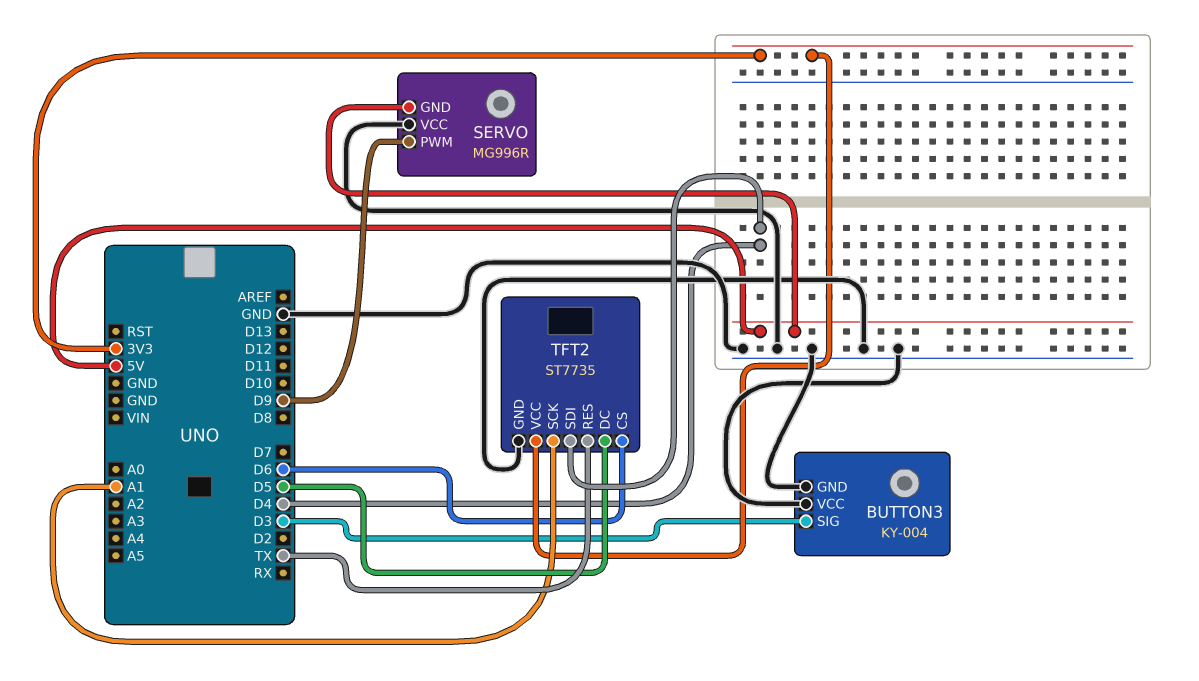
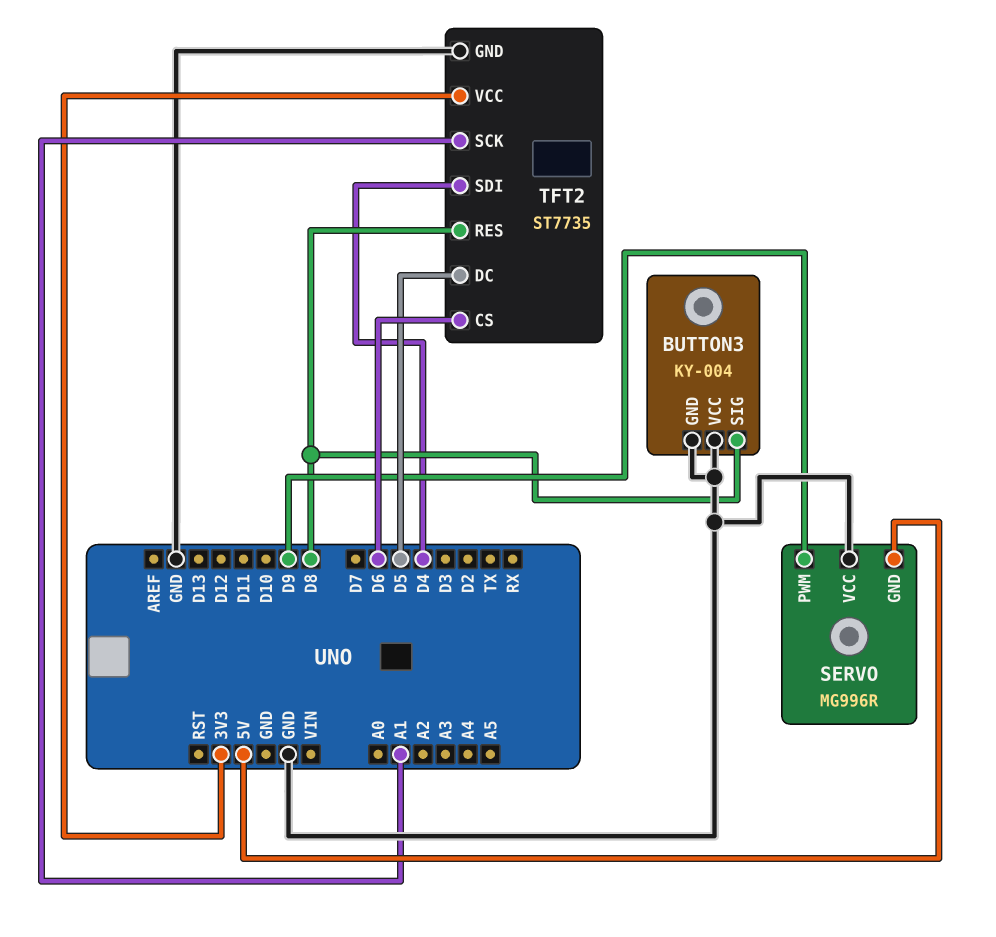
BUTTON3 pin SIG: D3 -> D8
TFT2 pin RES: TX -> D8

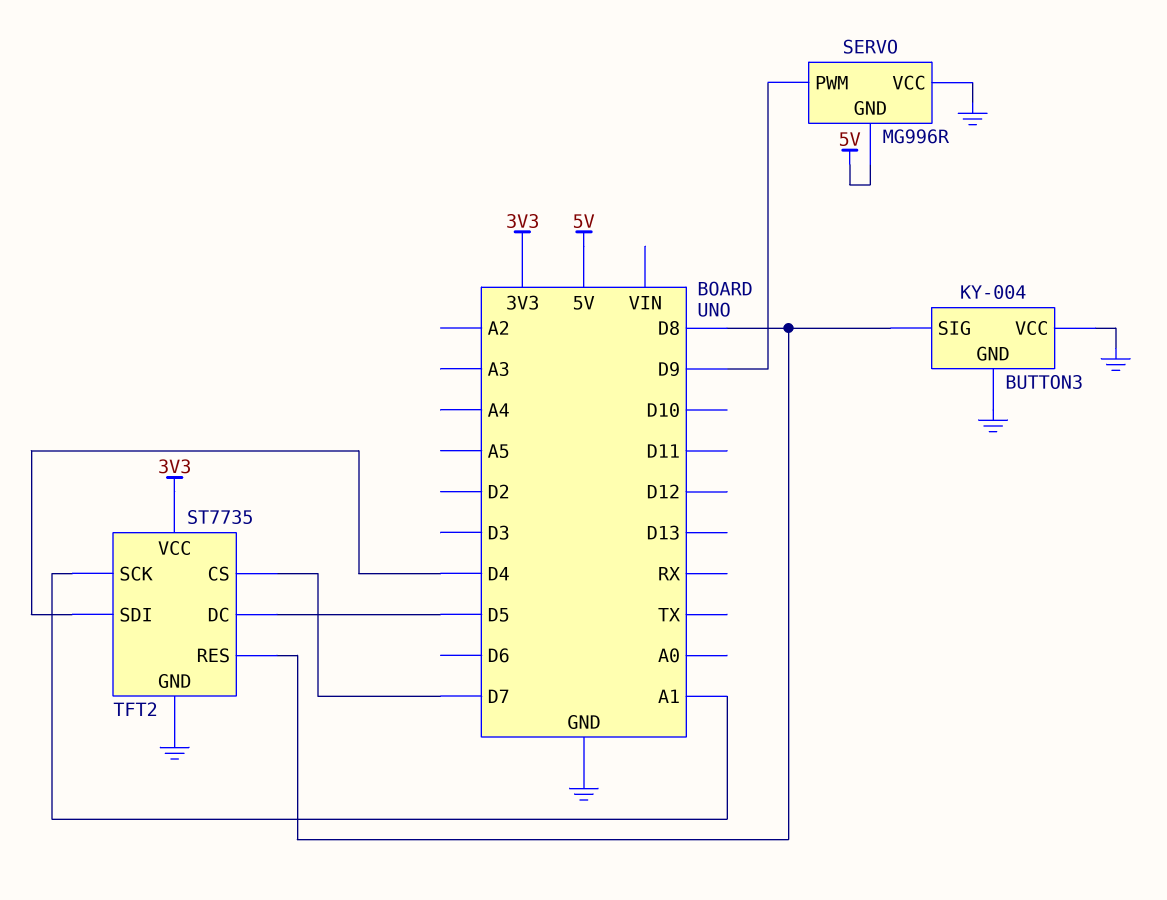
TFT2 pin CS: D6 -> D7

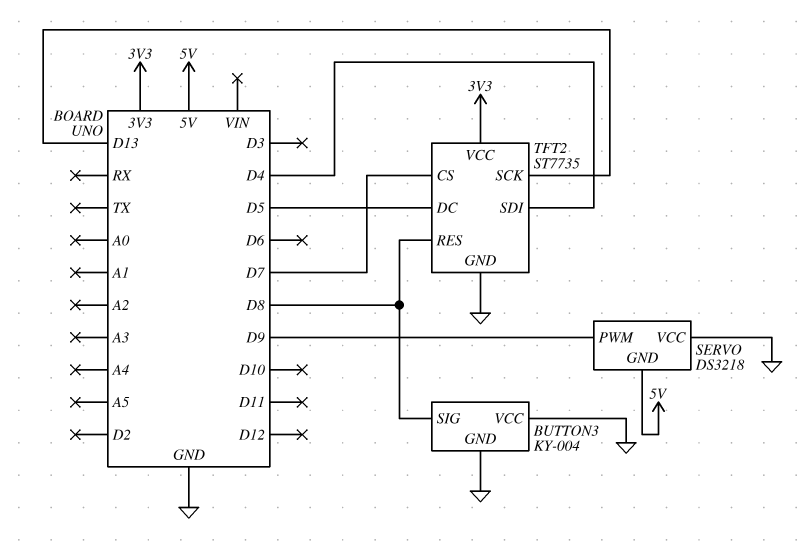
SERVO: MG996R -> DS3218
TFT2 pin SCK: A1 -> D13

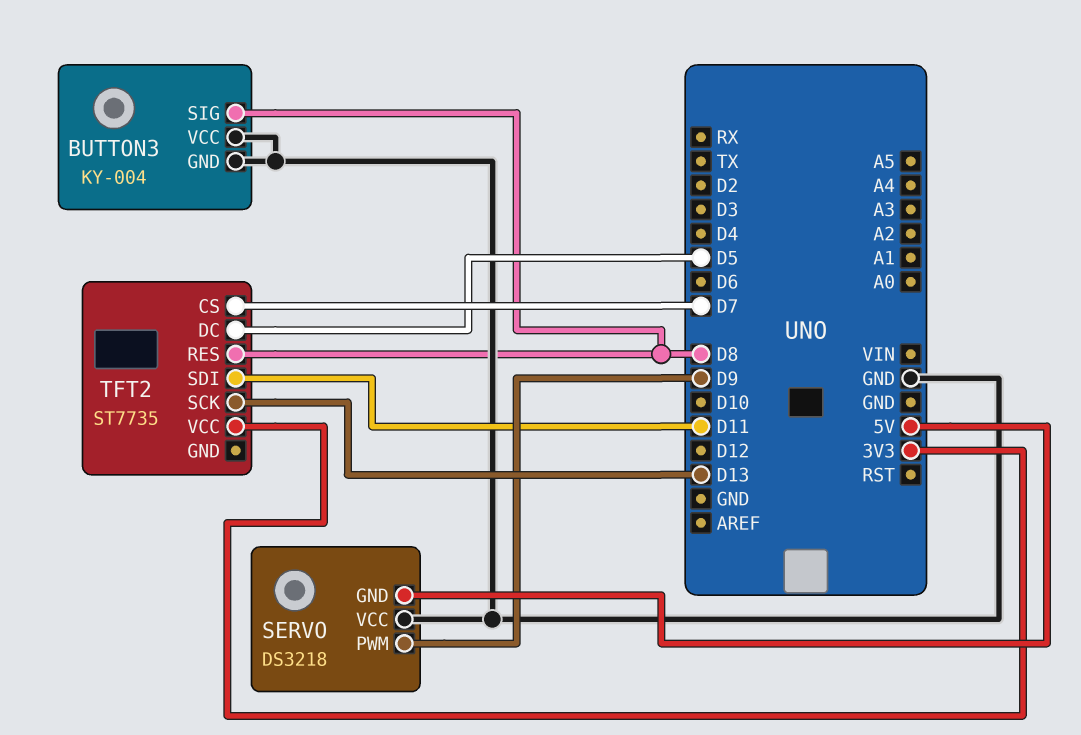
TFT2 pin GND: GND -> none
TFT2 pin SDI: D4 -> D11

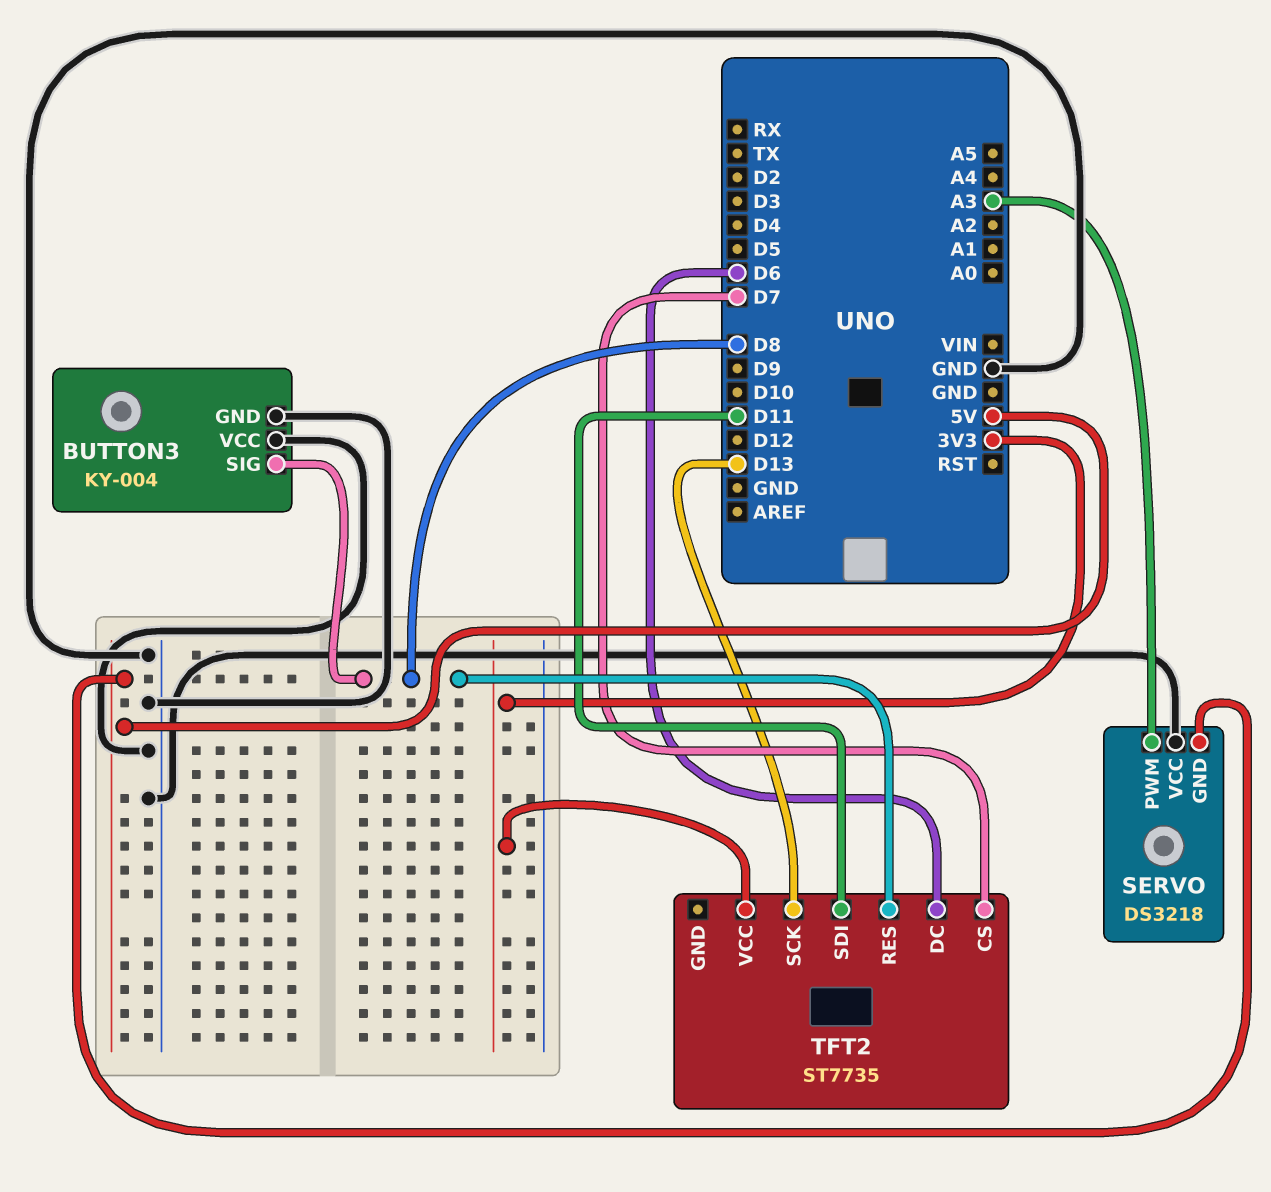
SERVO pin PWM: D9 -> A3
TFT2 pin DC: D5 -> D6

